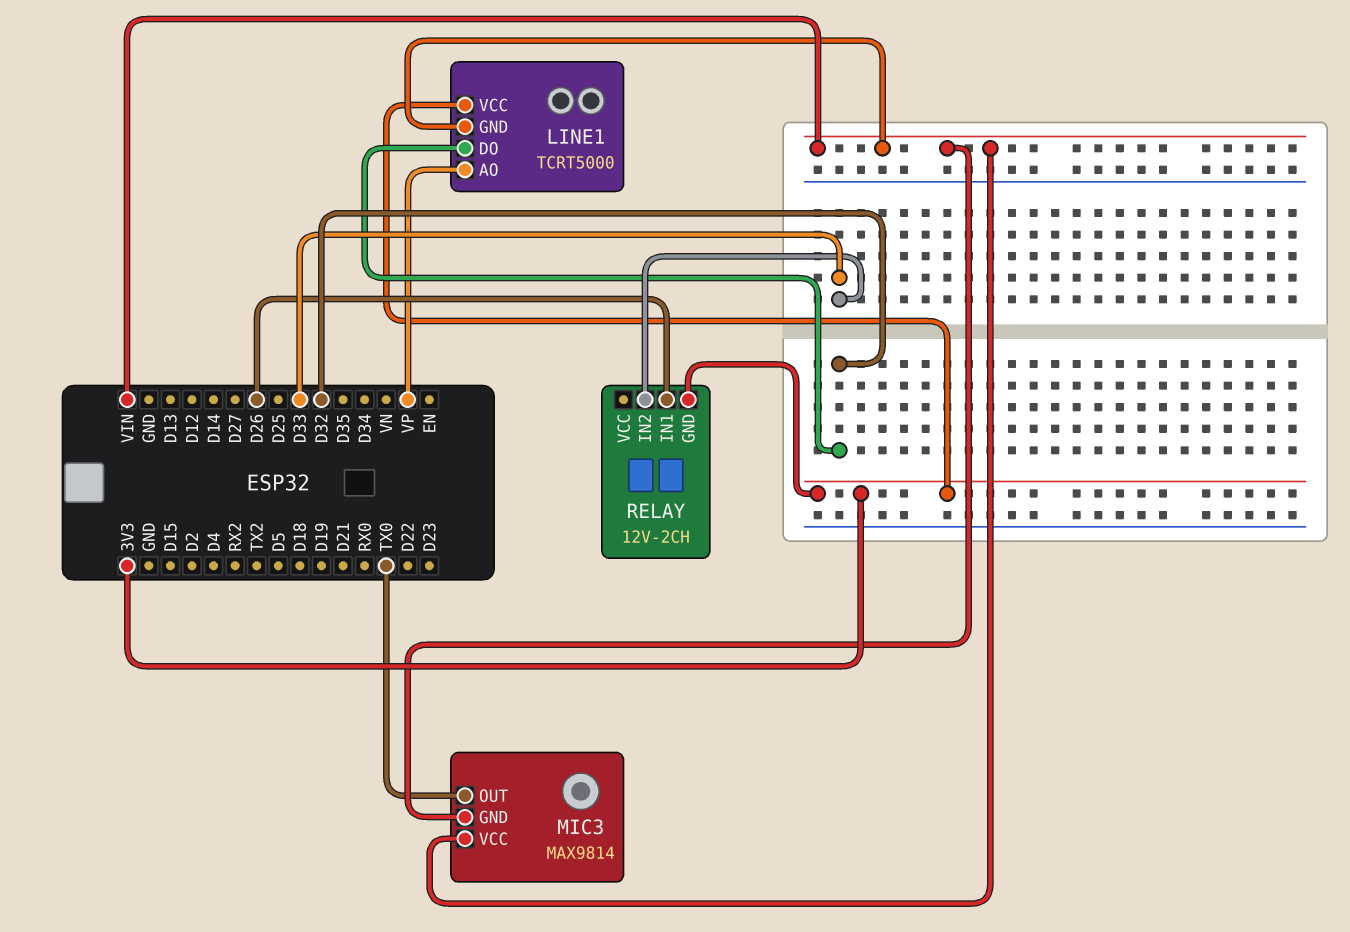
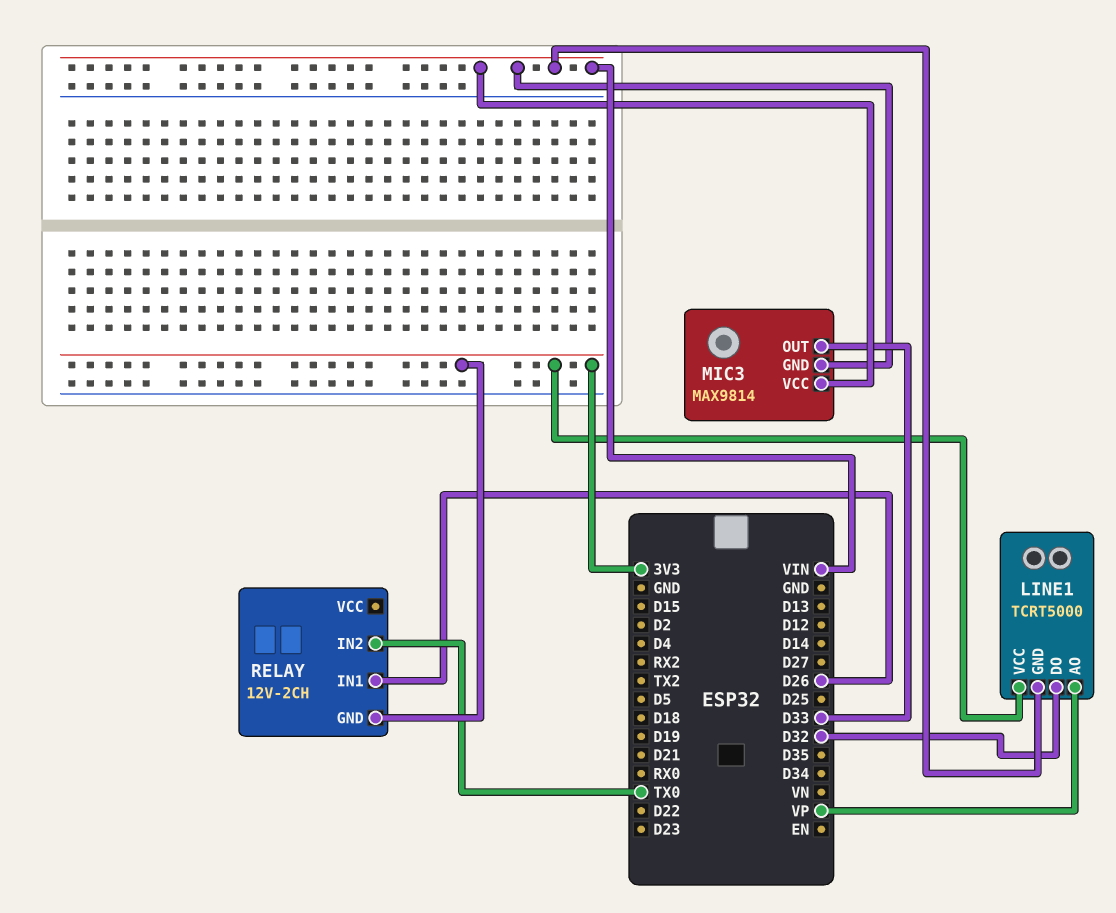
MIC3 pin OUT: TX0 -> D33
RELAY pin IN2: D33 -> TX0

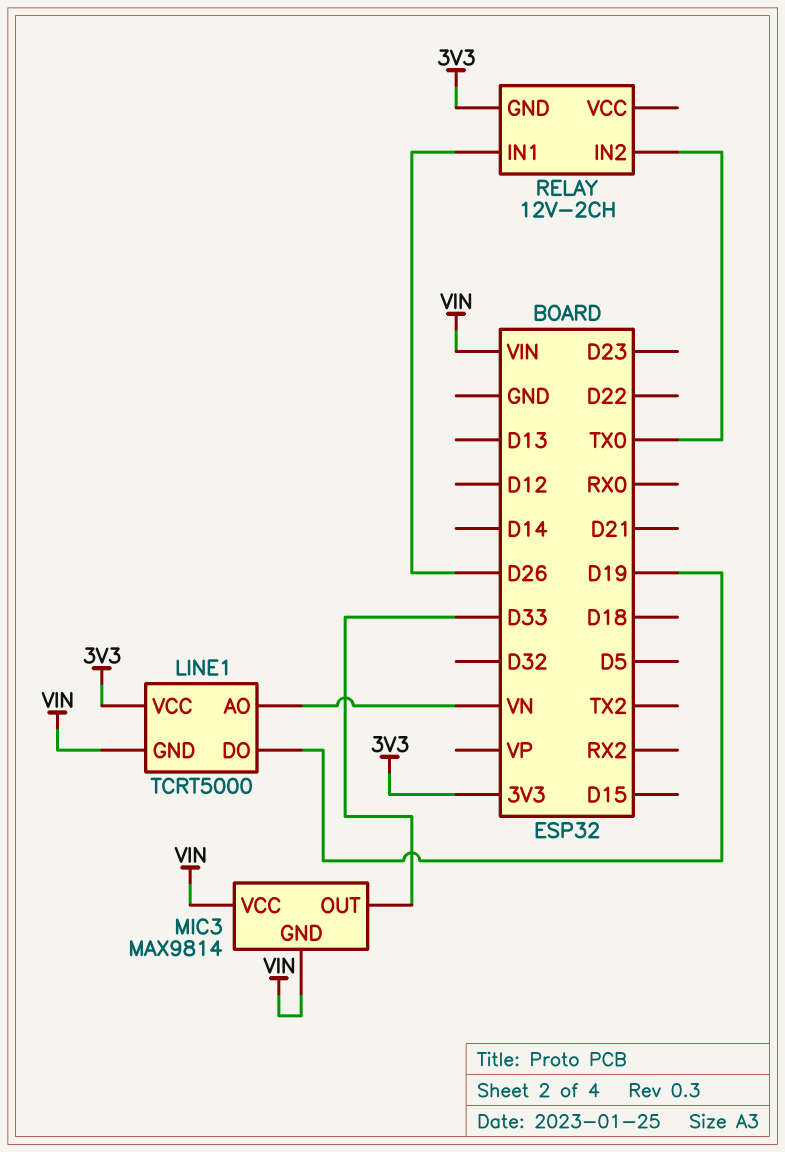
LINE1 pin AO: VP -> VN
LINE1 pin DO: D32 -> D19

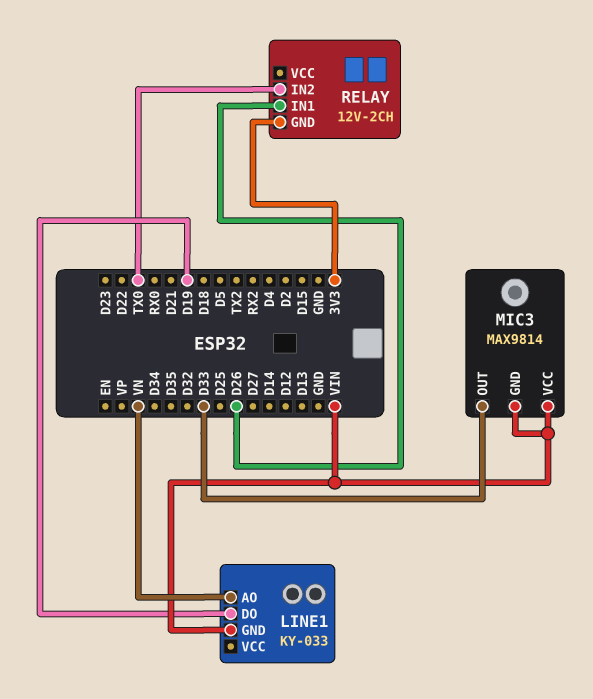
LINE1: TCRT5000 -> KY-033
LINE1 pin VCC: 3V3 -> none

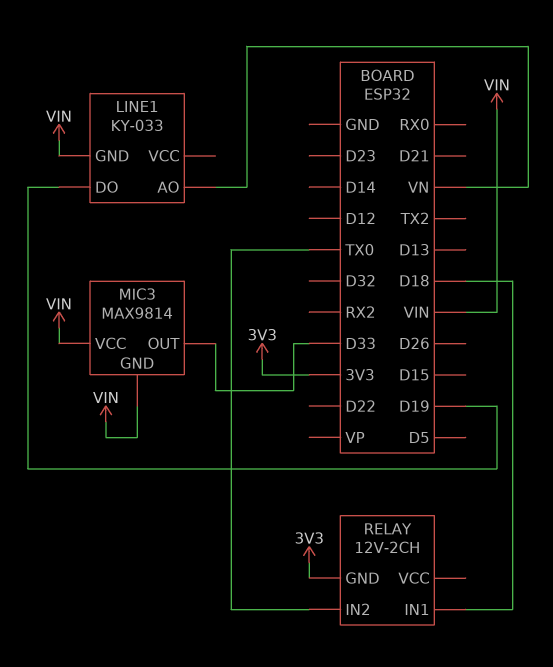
RELAY pin IN1: D26 -> D18

